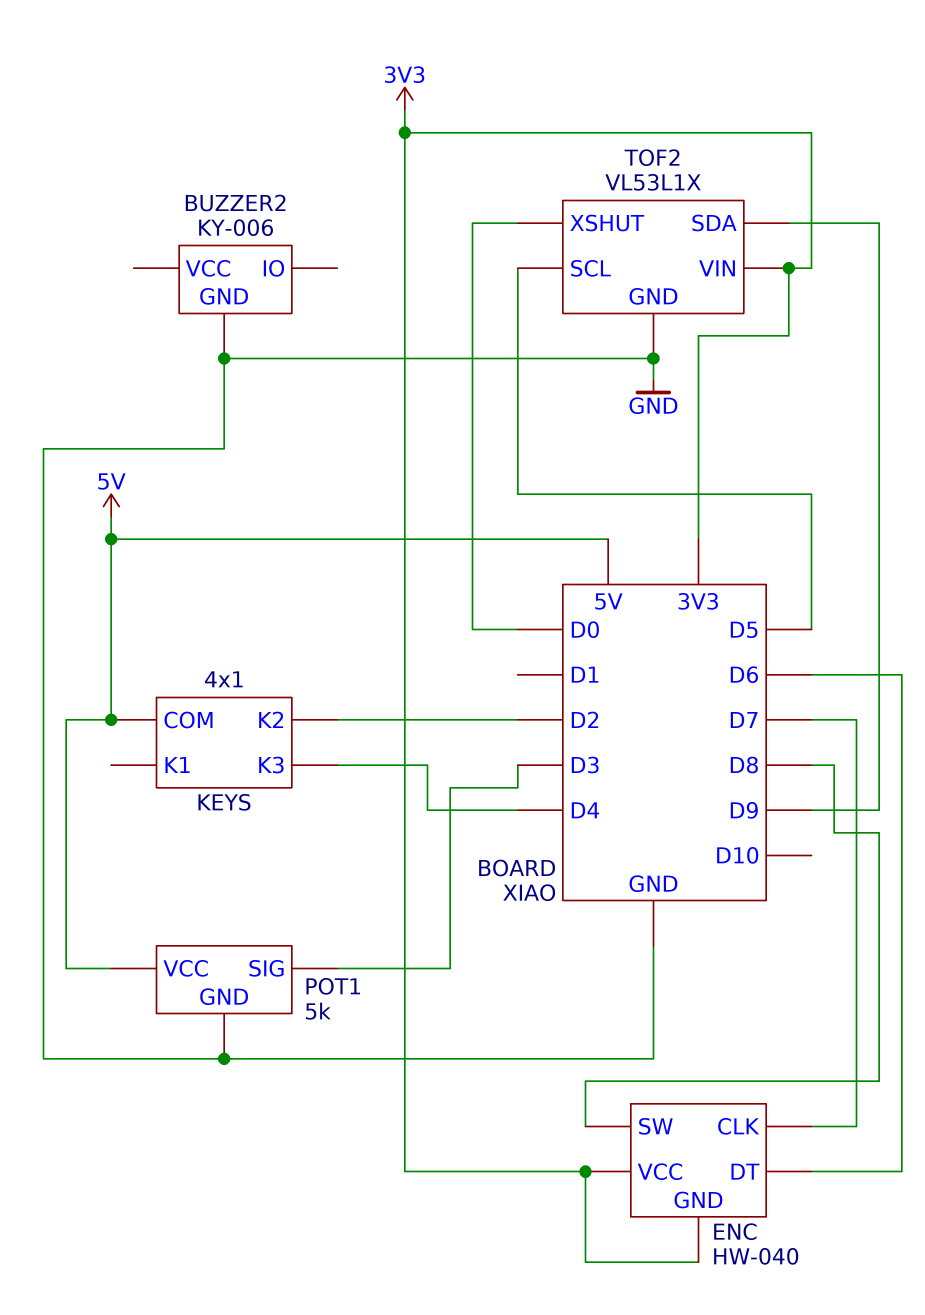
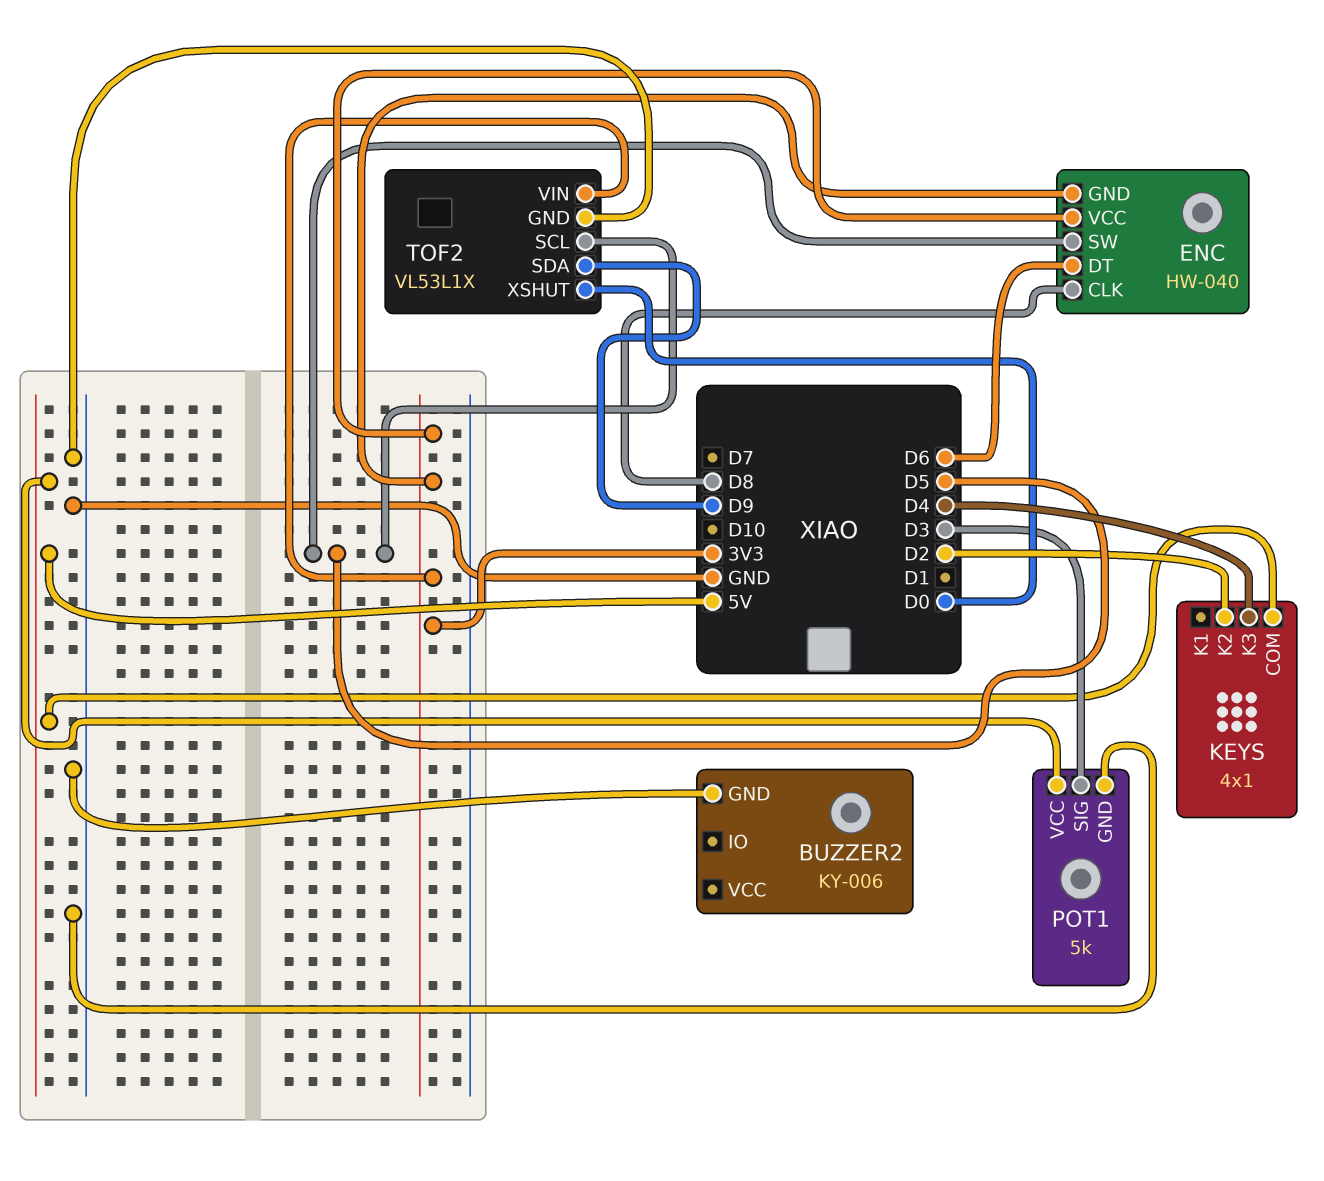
ENC pin CLK: D7 -> D8
ENC pin SW: D8 -> D5

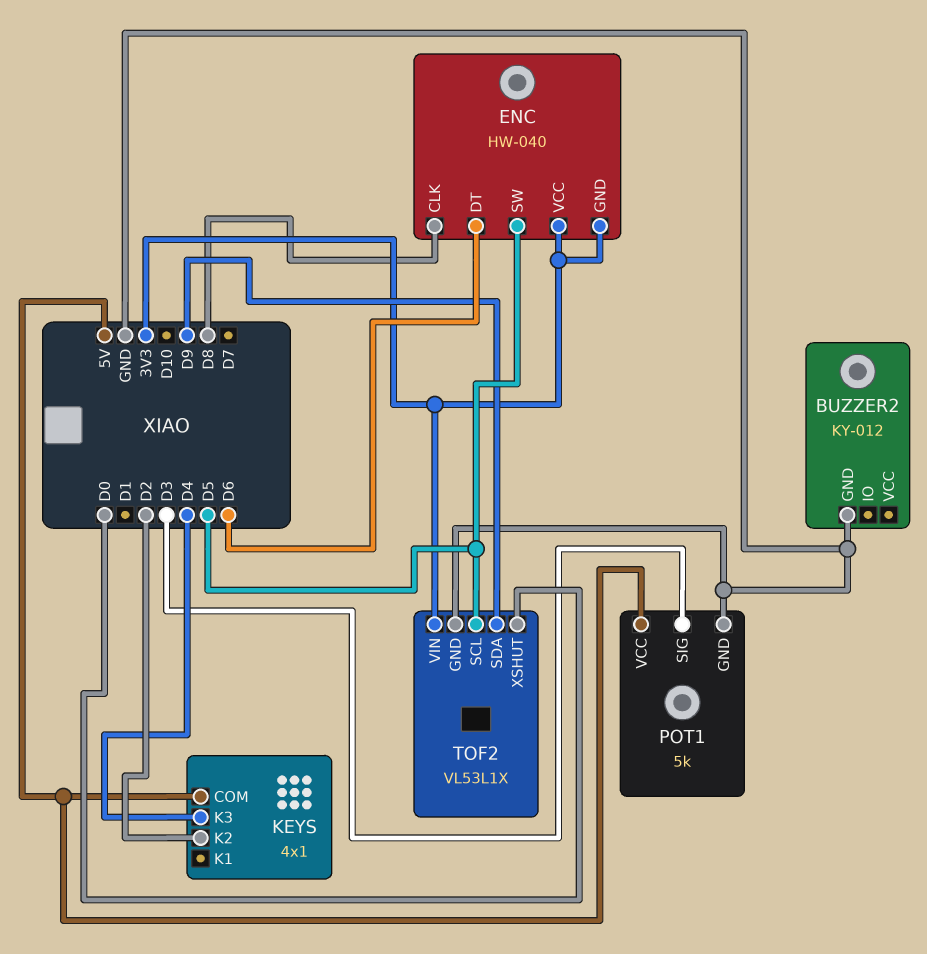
BUZZER2: KY-006 -> KY-012

